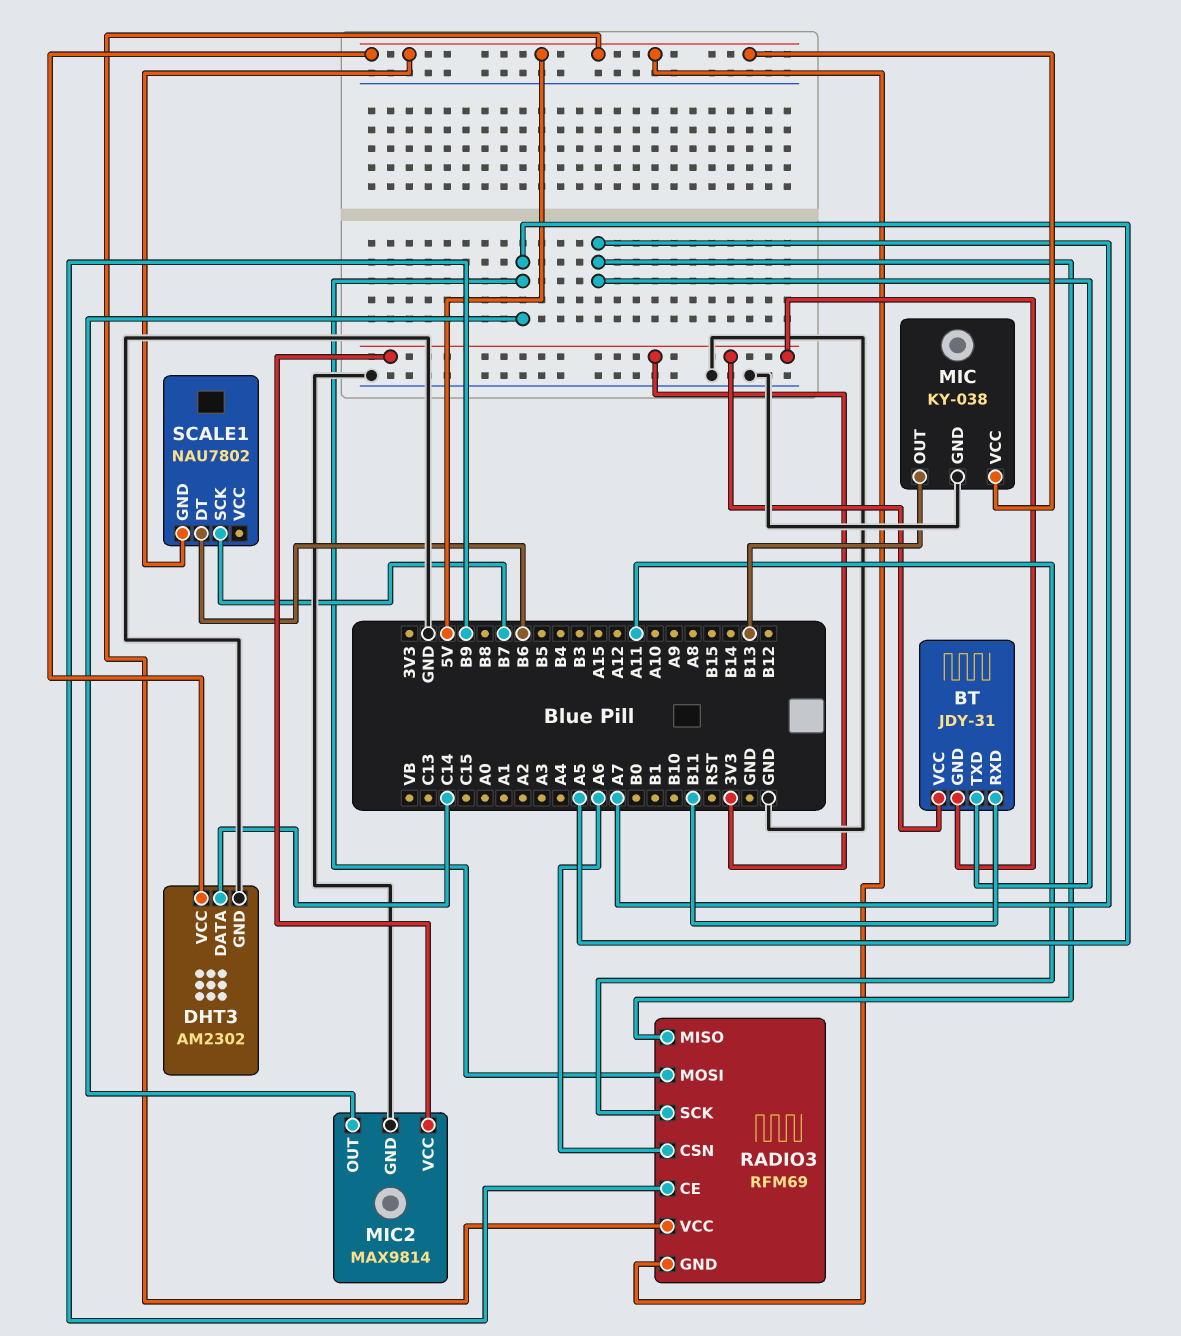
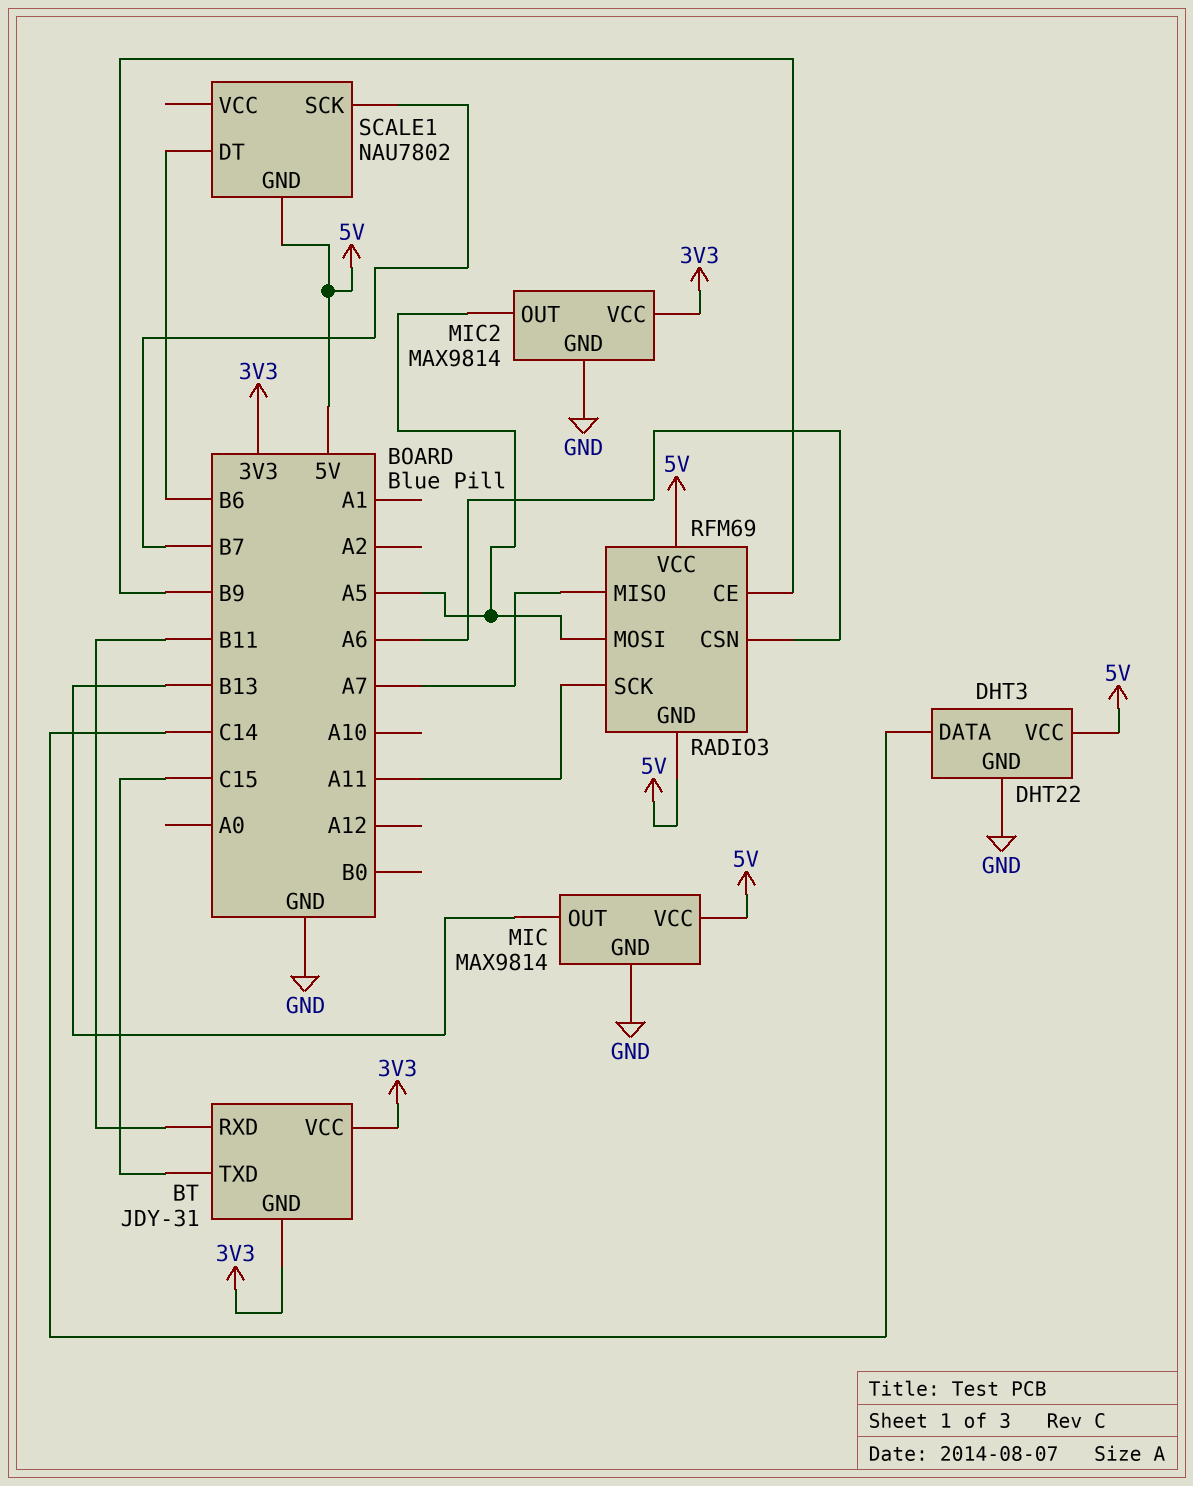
BT pin TXD: A7 -> C15
DHT3: AM2302 -> DHT22
MIC: KY-038 -> MAX9814

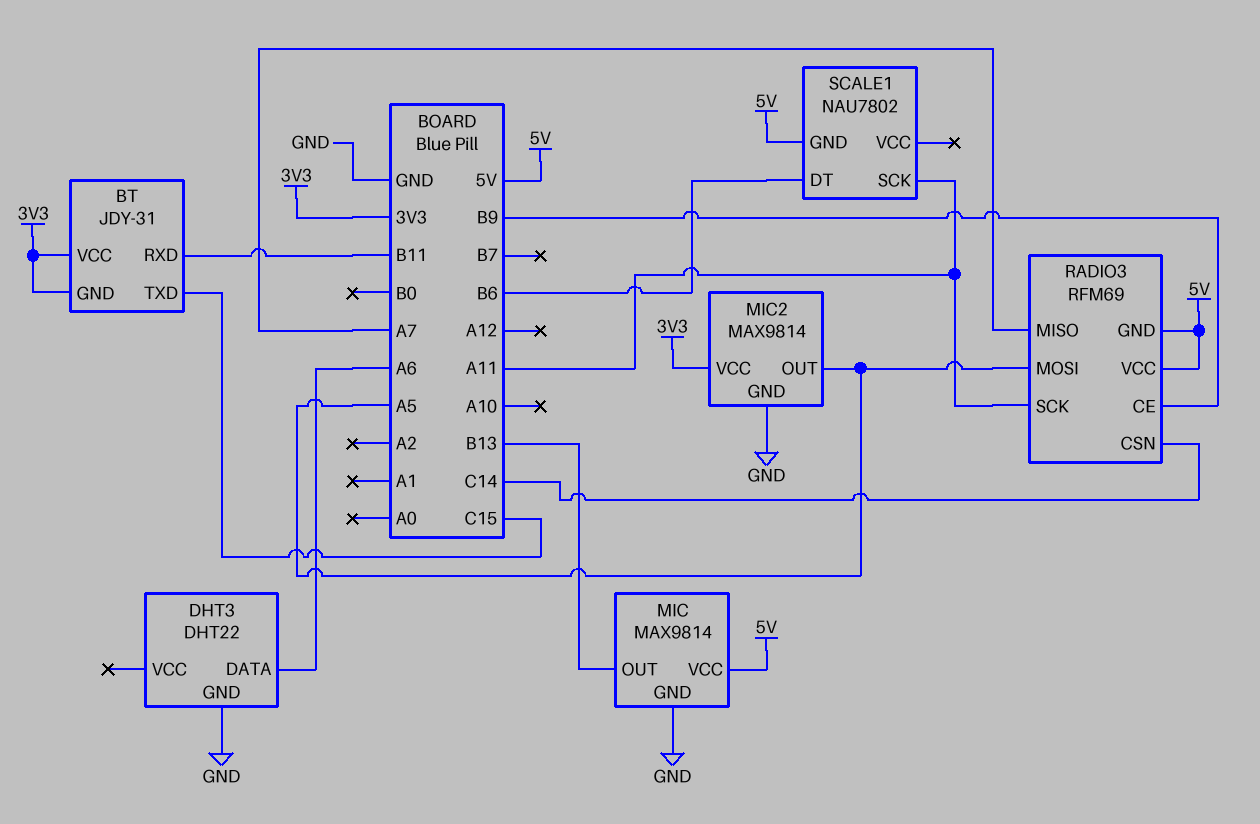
DHT3 pin DATA: C14 -> A6
DHT3 pin VCC: 5V -> none
RADIO3 pin CSN: A6 -> C14
SCALE1 pin SCK: B7 -> A11

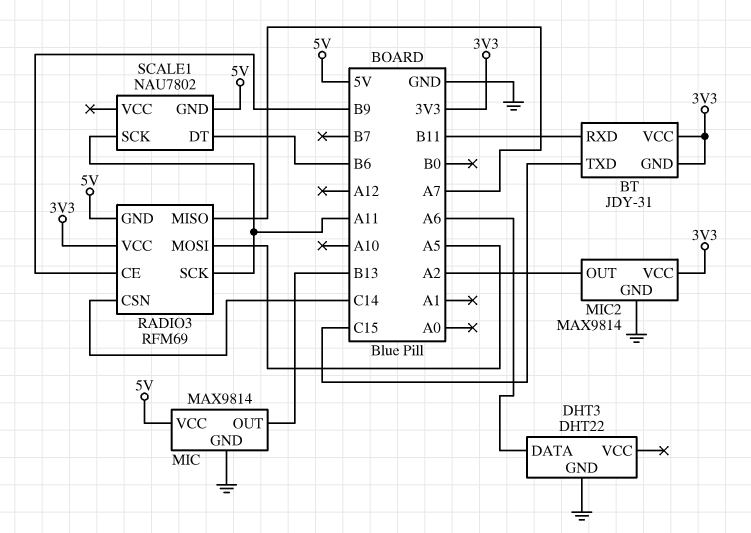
MIC2 pin OUT: A5 -> A2
RADIO3 pin VCC: 5V -> 3V3

